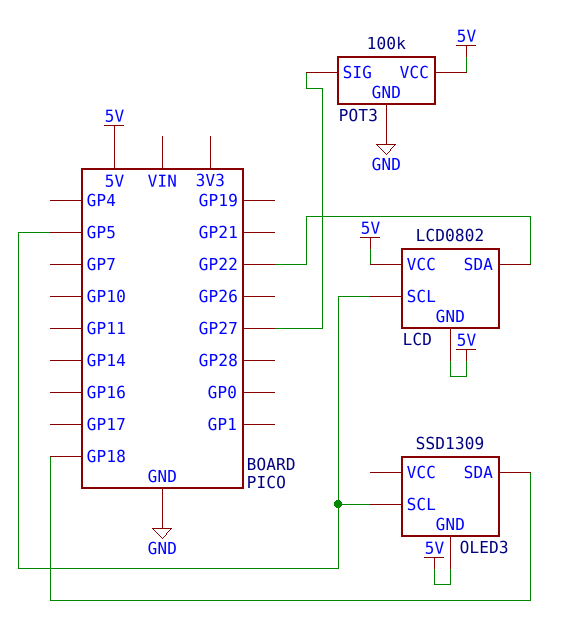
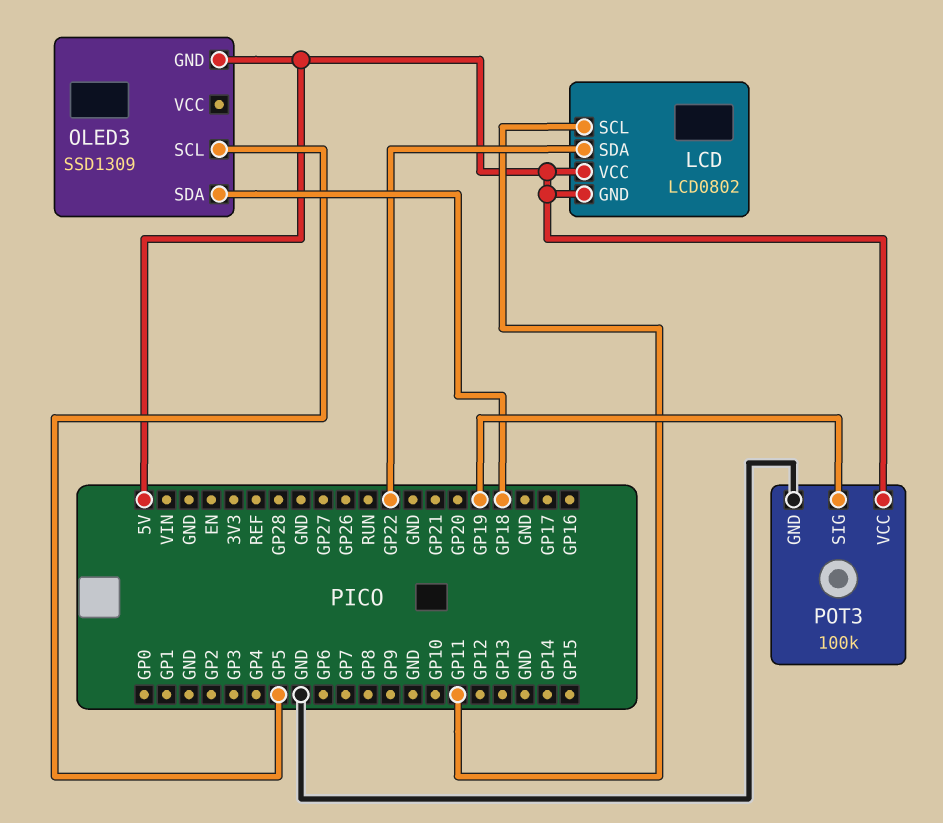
LCD pin SCL: GP5 -> GP11
POT3 pin SIG: GP27 -> GP19

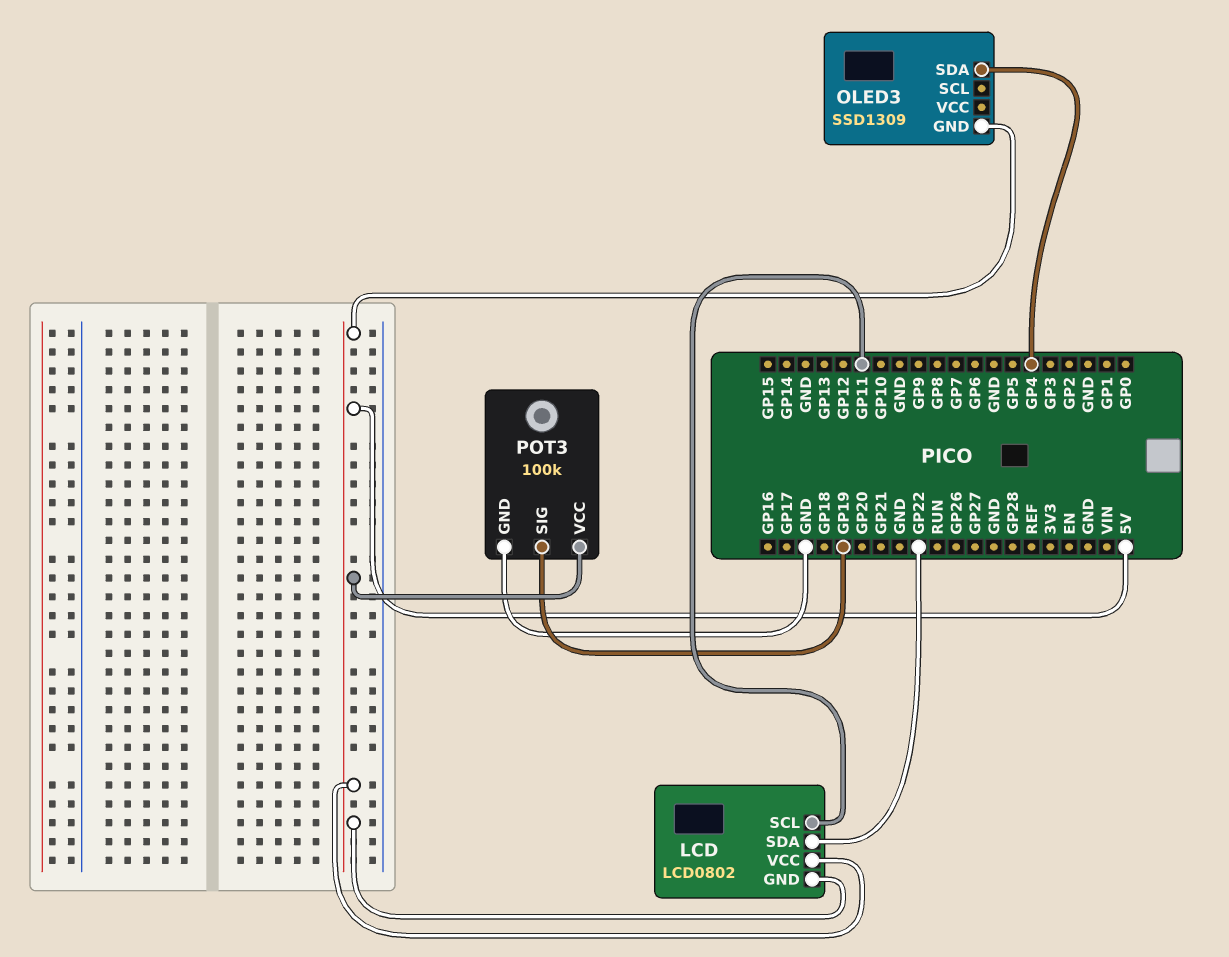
OLED3 pin SCL: GP5 -> none
OLED3 pin SDA: GP18 -> GP4

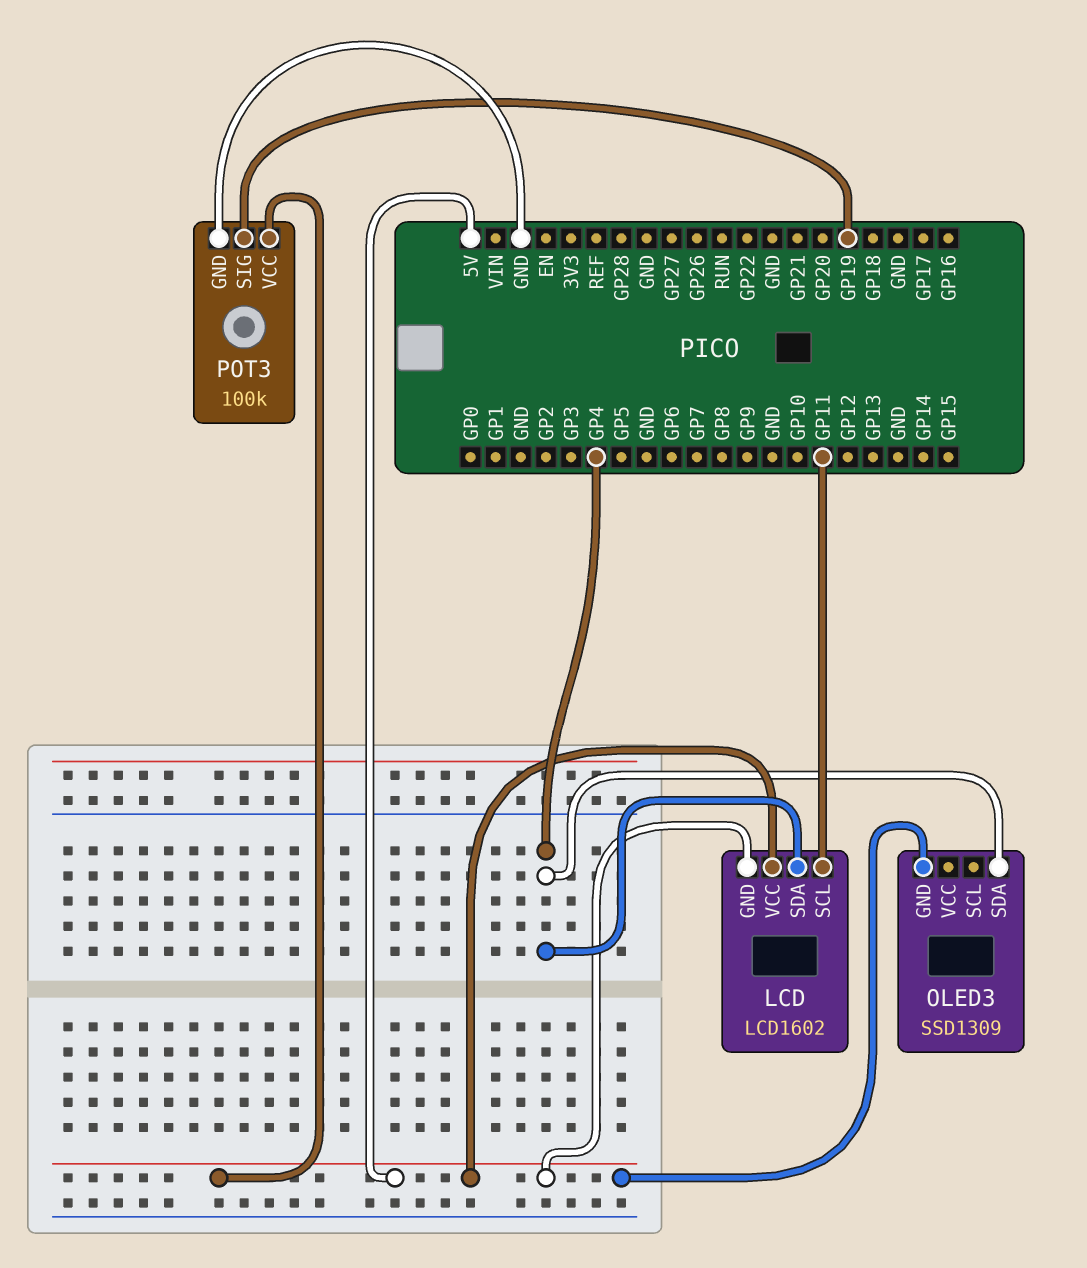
LCD: LCD0802 -> LCD1602
LCD pin SDA: GP22 -> GP4

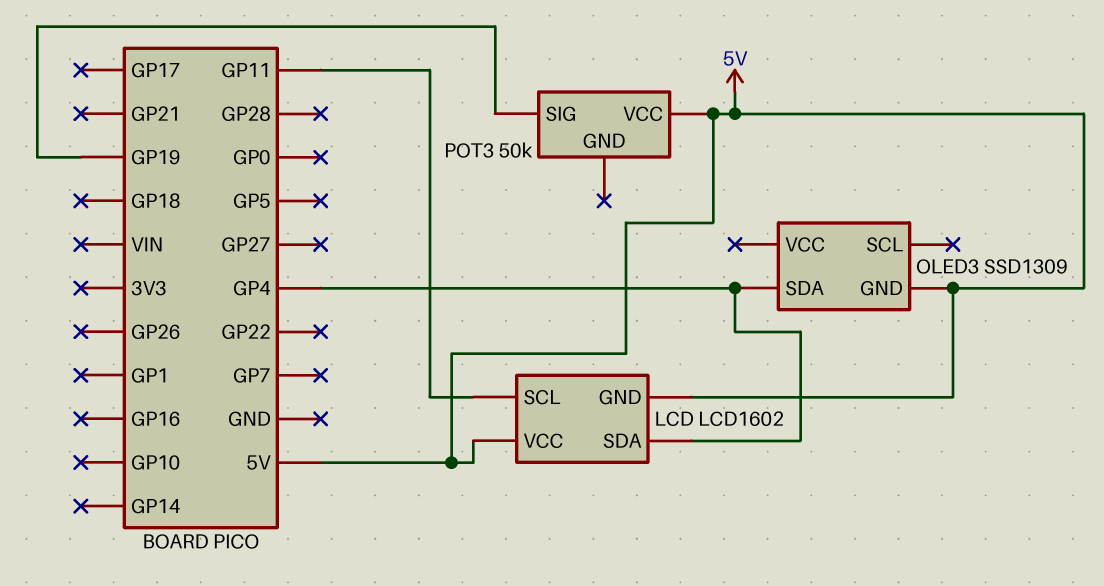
POT3: 100k -> 50k
POT3 pin GND: GND -> none

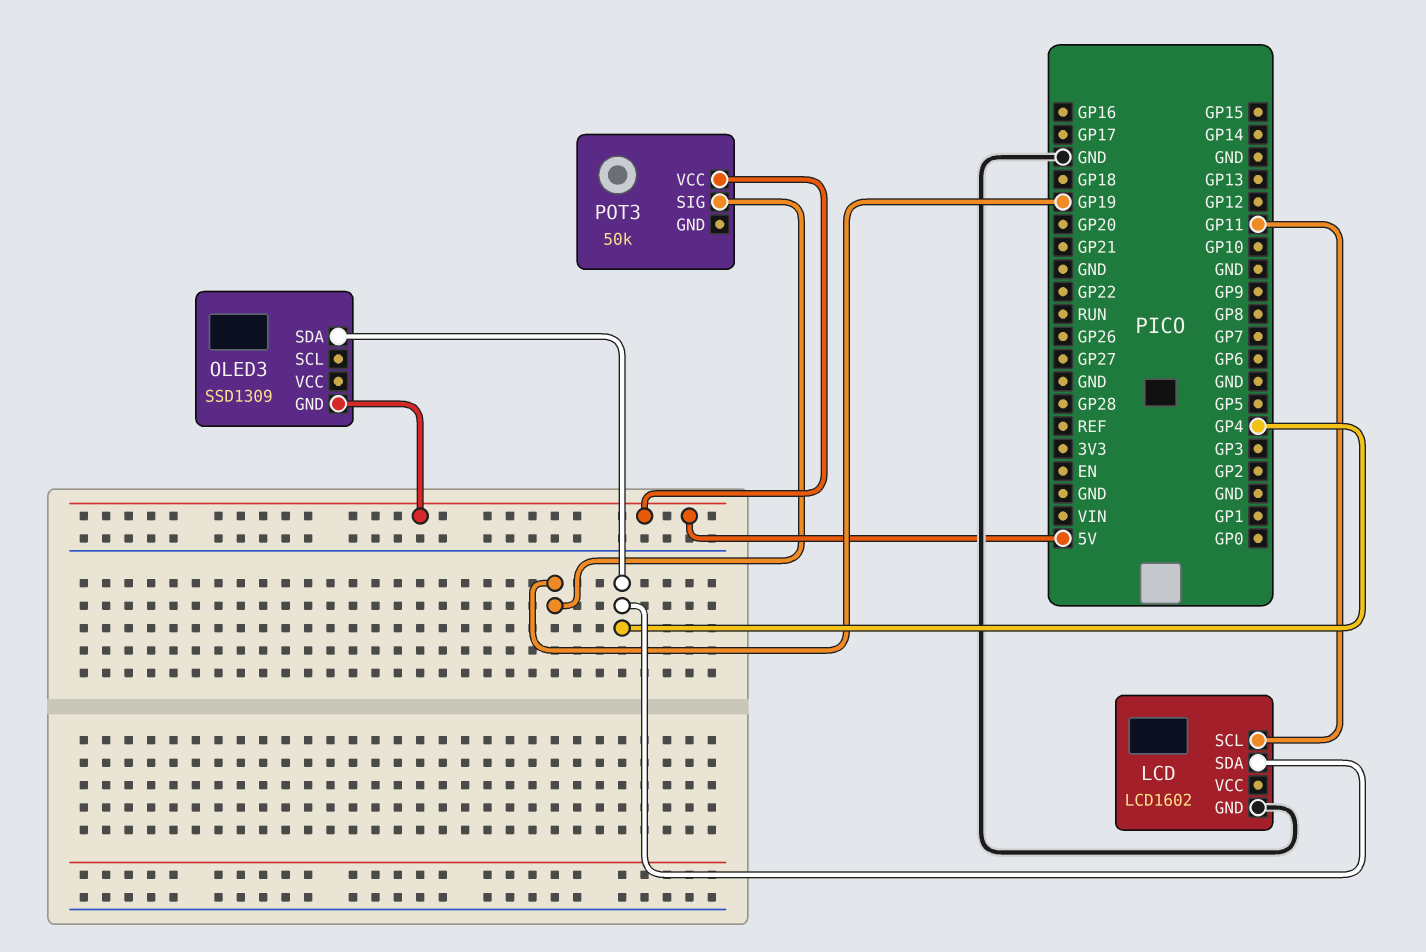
LCD pin GND: 5V -> GND
LCD pin VCC: 5V -> none

